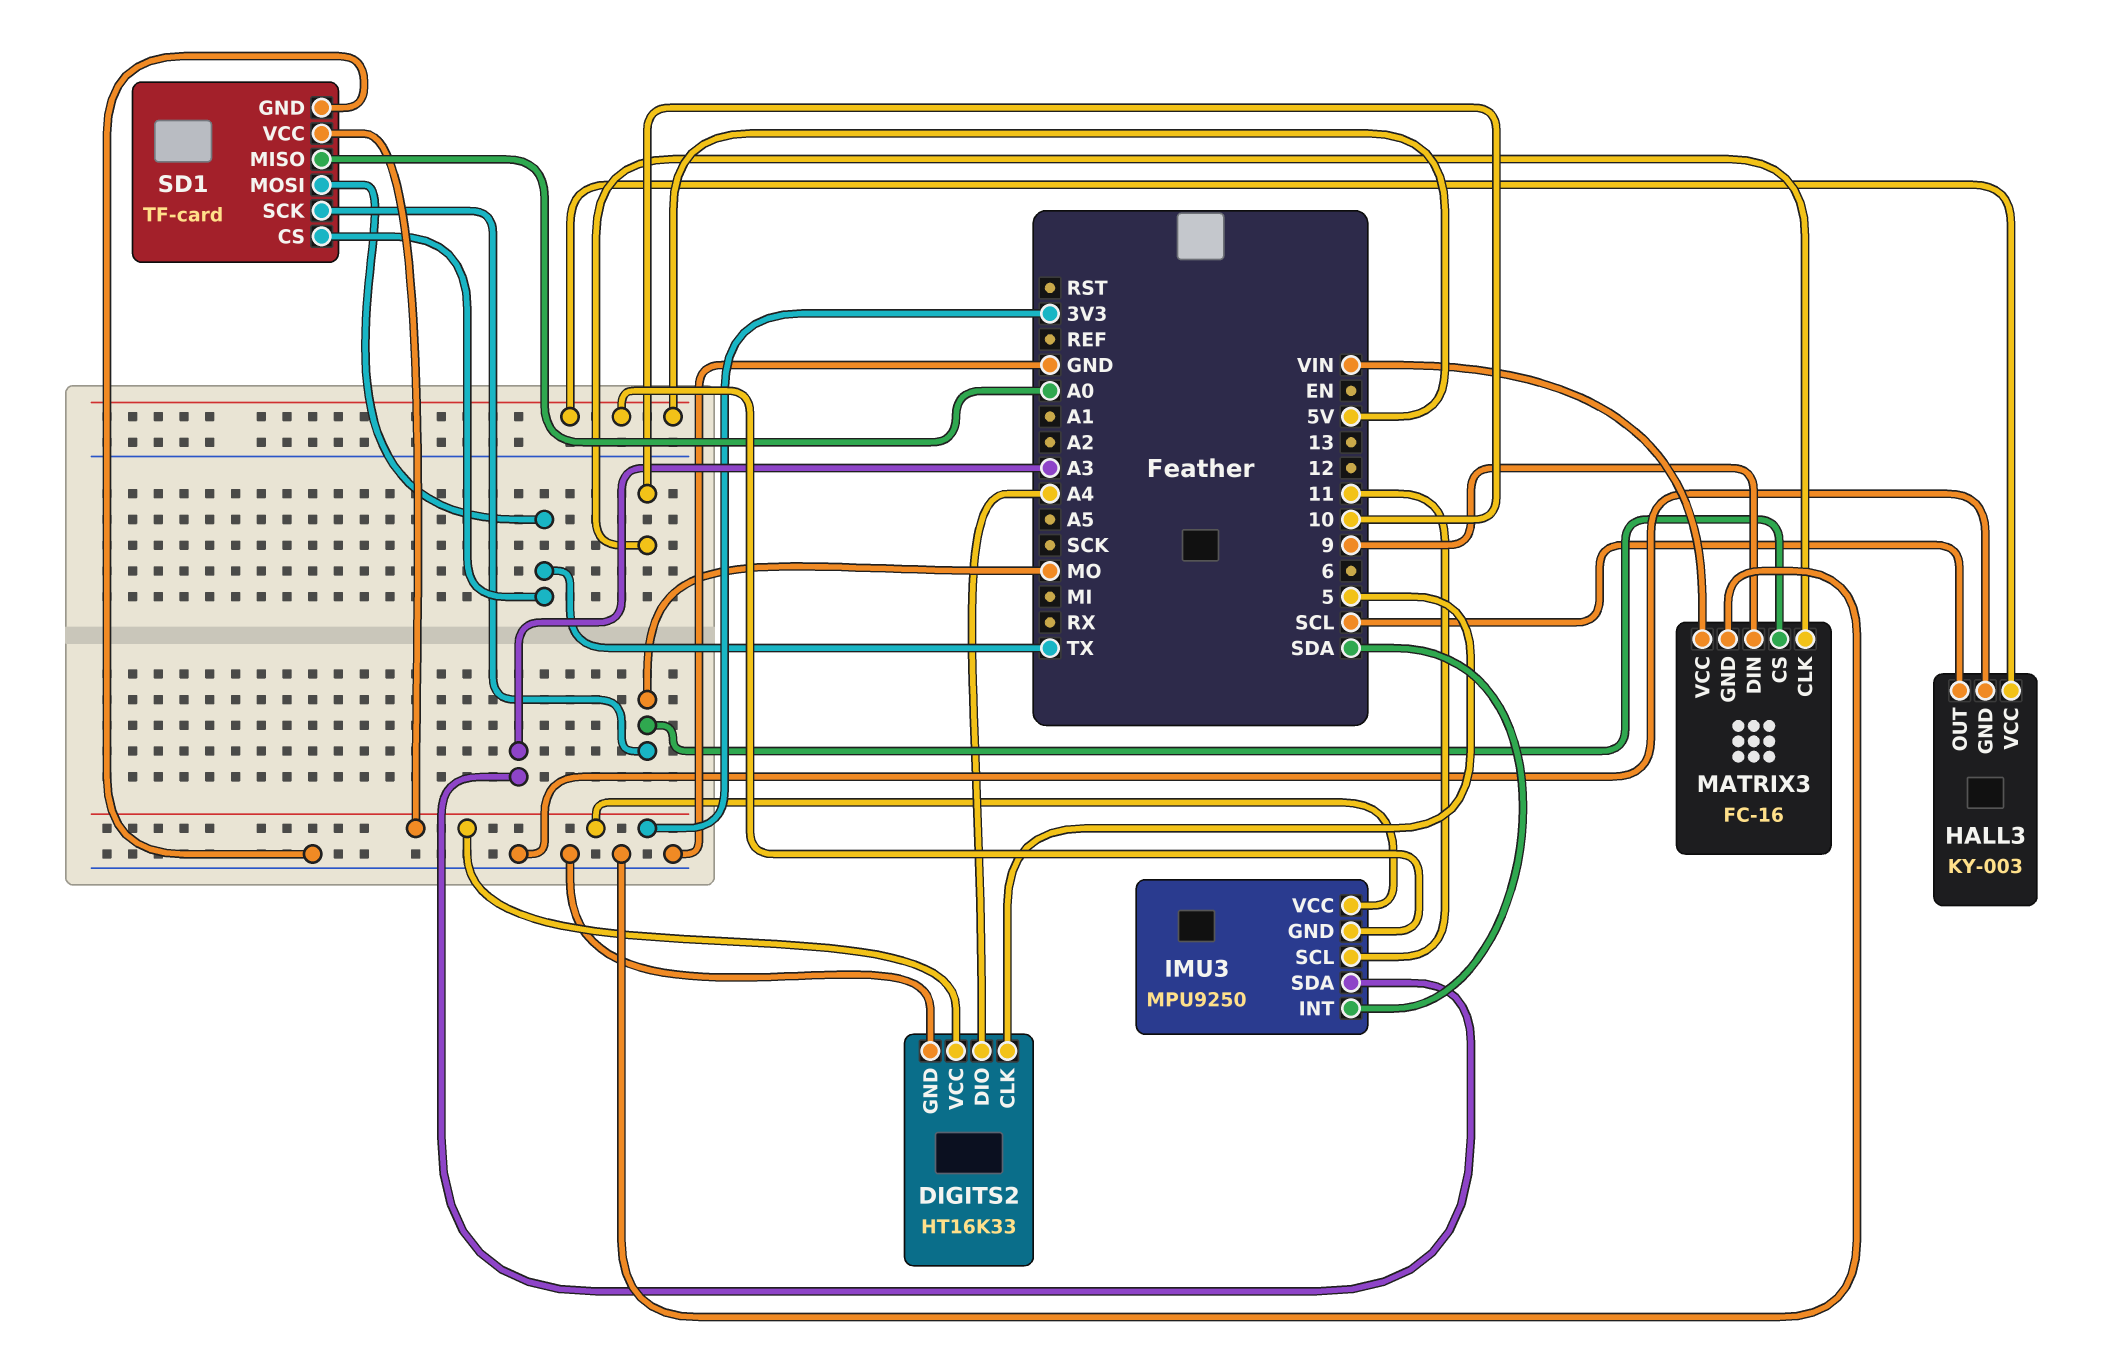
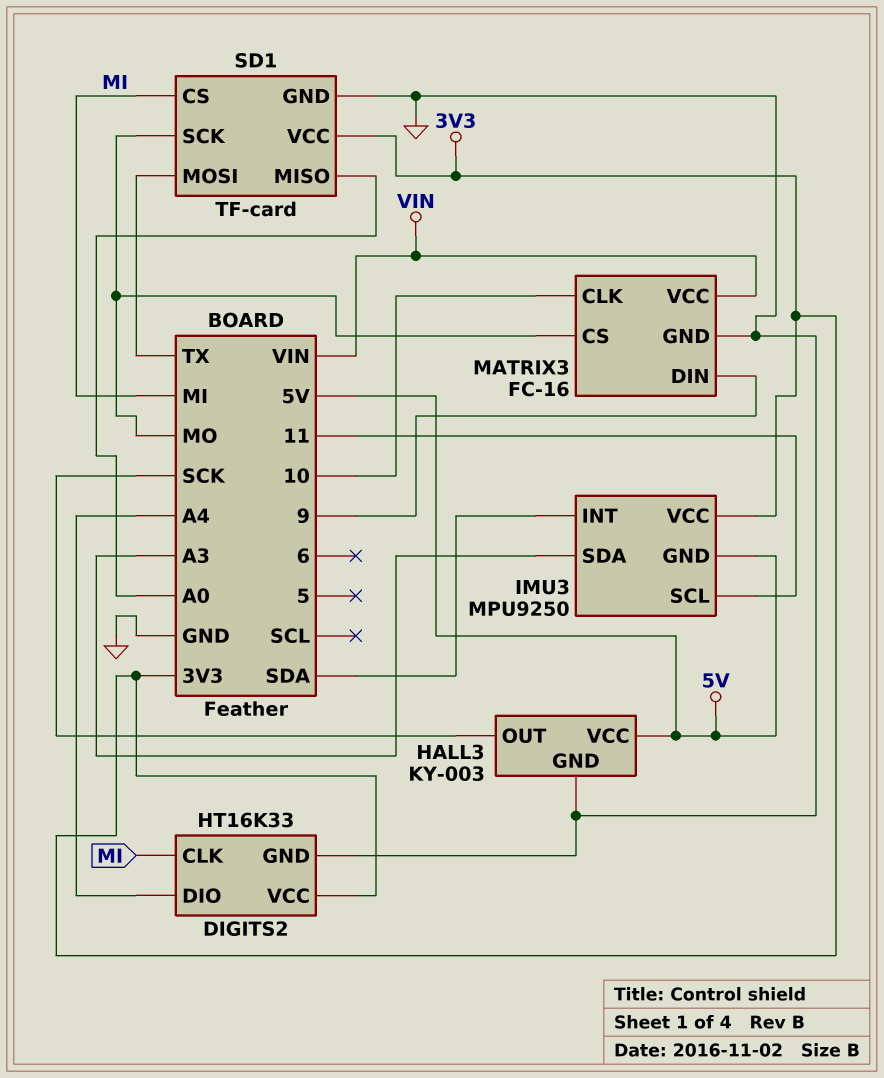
DIGITS2 pin CLK: 5 -> MI
HALL3 pin OUT: SCL -> SCK
SD1 pin CS: TX -> MI

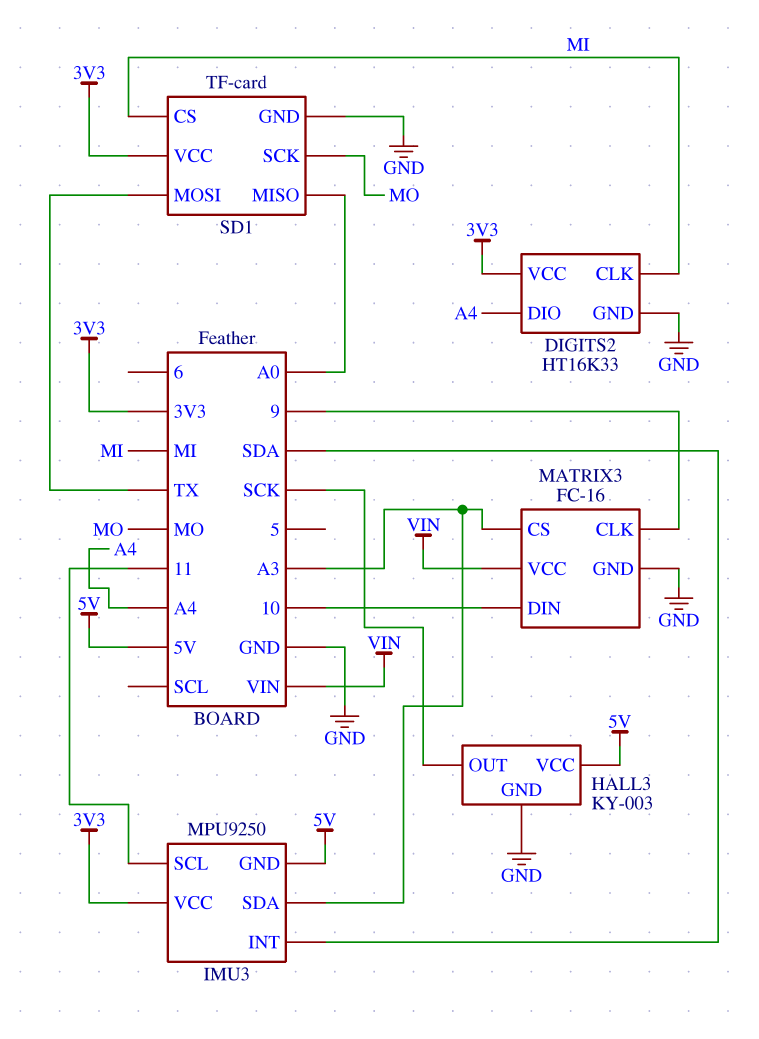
MATRIX3 pin CLK: 10 -> 9
MATRIX3 pin CS: MO -> A3
MATRIX3 pin DIN: 9 -> 10

